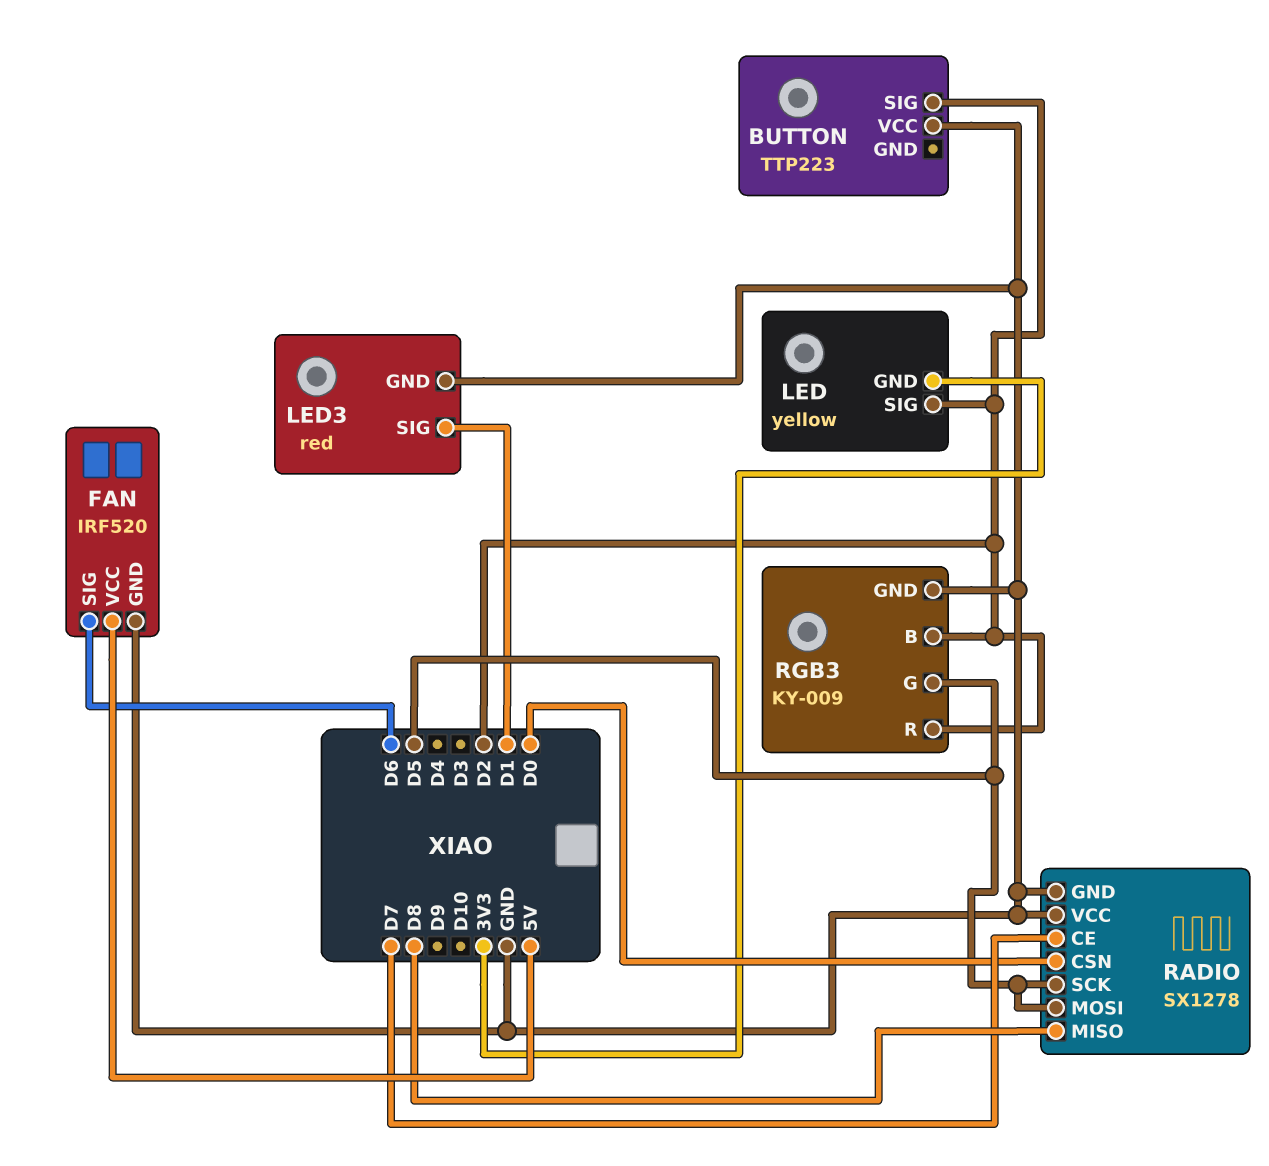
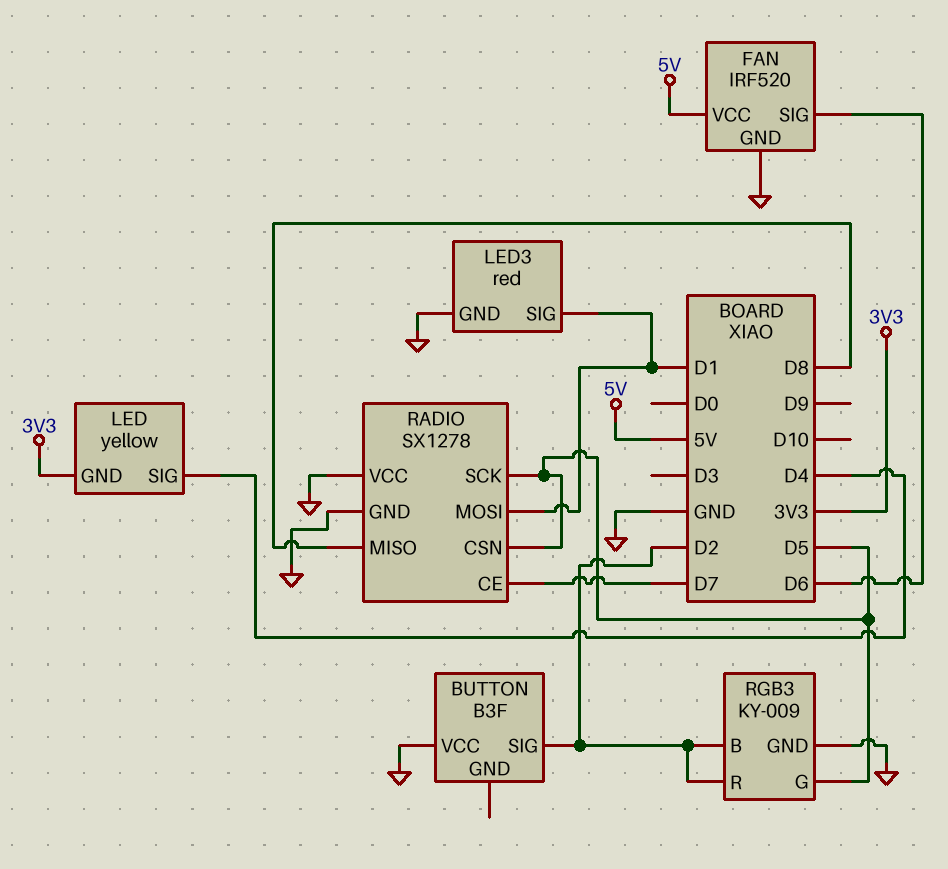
BUTTON: TTP223 -> B3F
LED pin SIG: D2 -> D4
RADIO pin CSN: D0 -> D5
RADIO pin MOSI: D5 -> D1

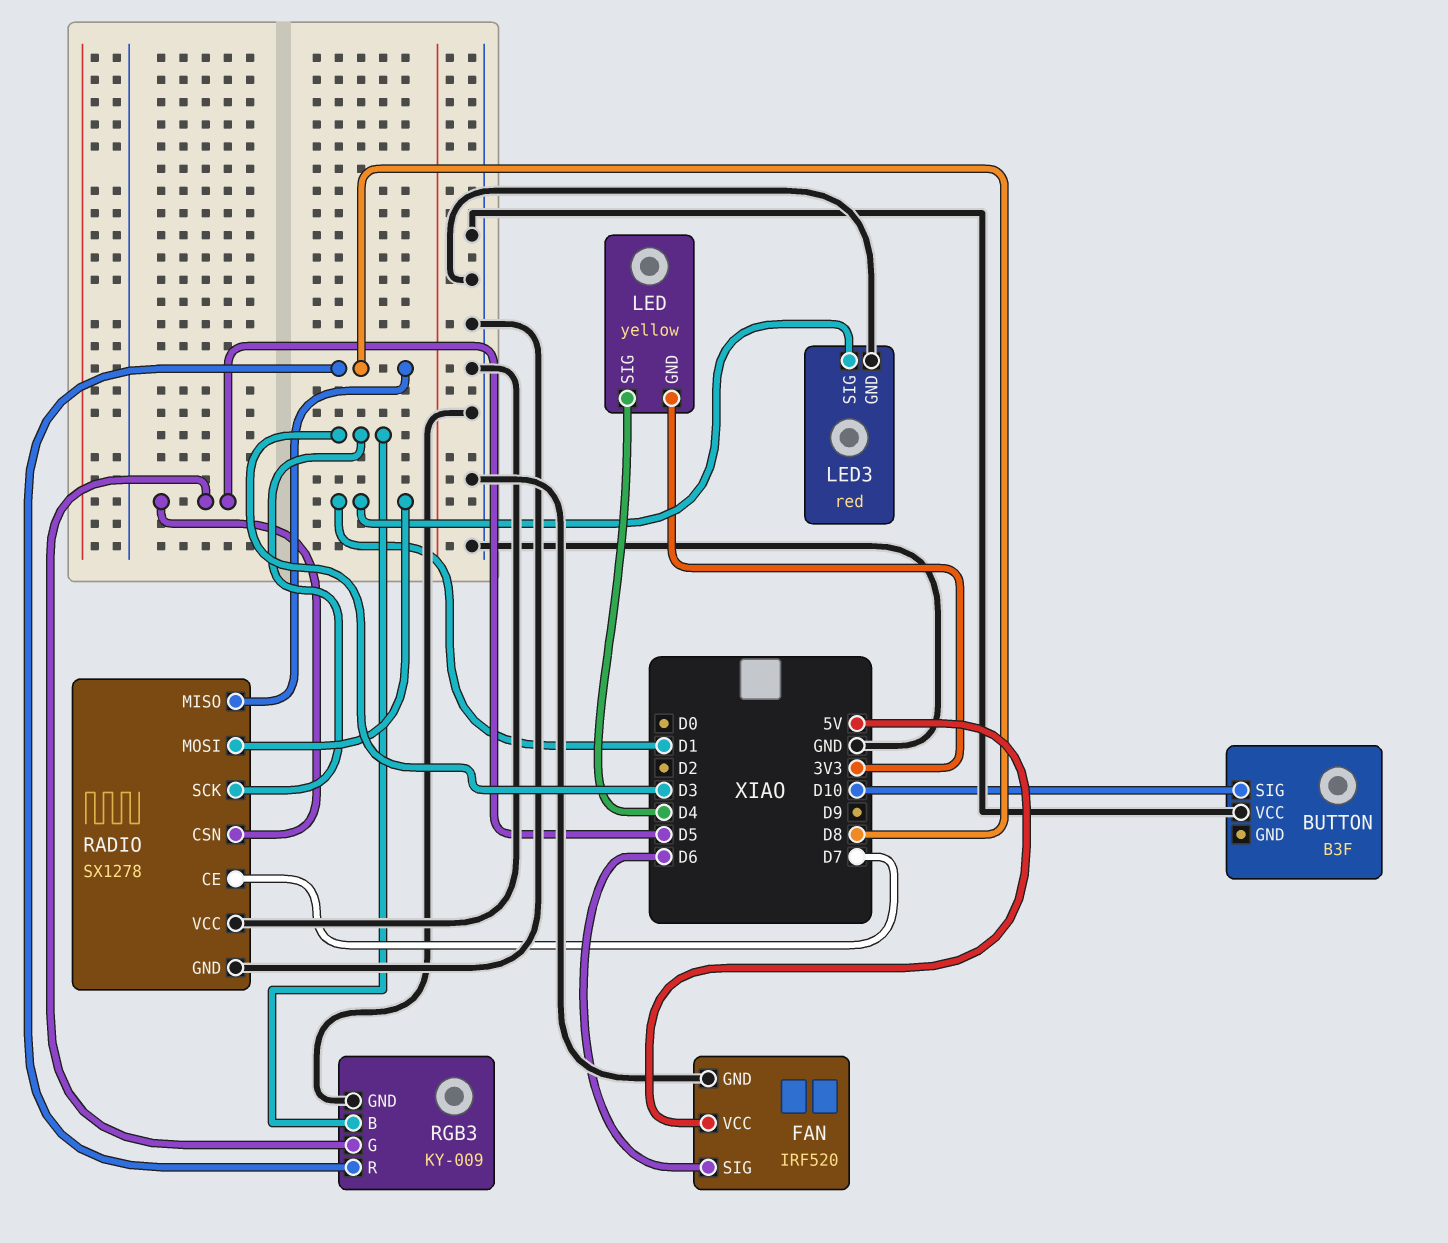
BUTTON pin SIG: D2 -> D10
RADIO pin SCK: D5 -> D3
RGB3 pin B: D2 -> D3
RGB3 pin R: D2 -> D8

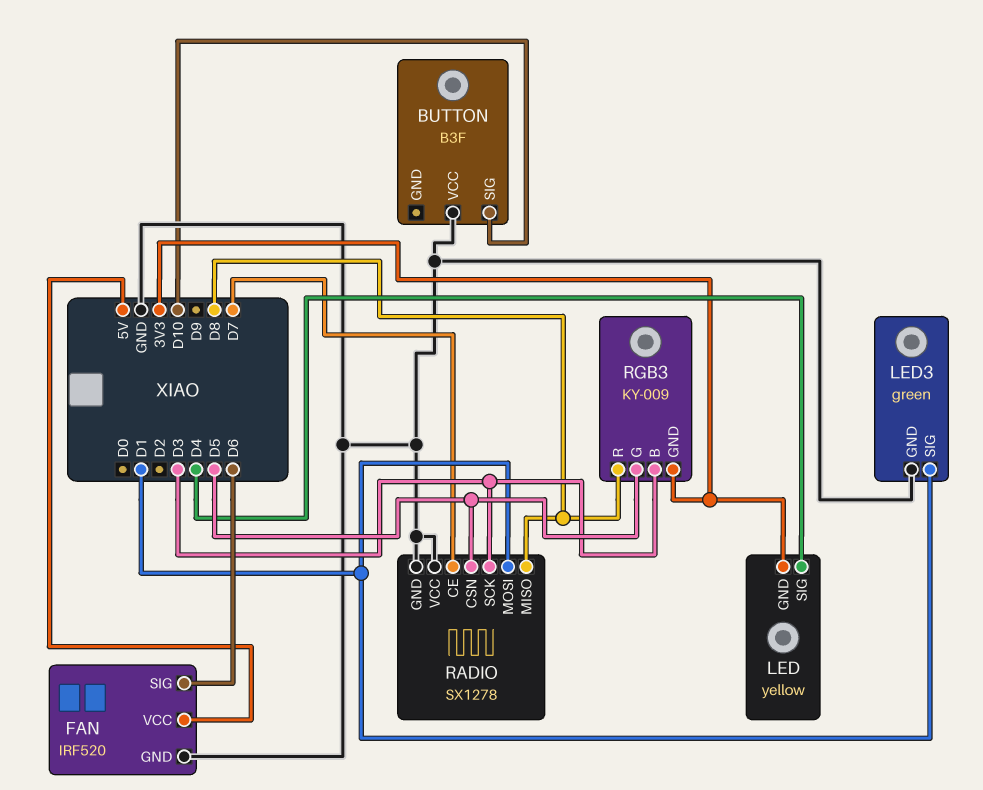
LED3: red -> green
RGB3 pin GND: GND -> 3V3

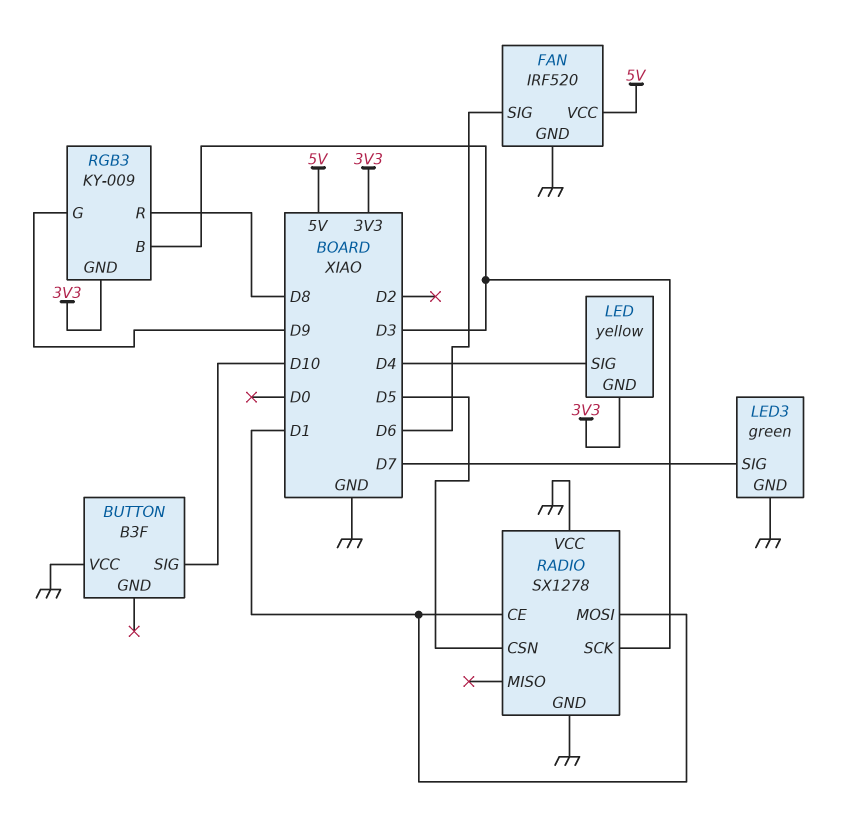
LED3 pin SIG: D1 -> D7
RADIO pin CE: D7 -> D1
RADIO pin MISO: D8 -> none
RGB3 pin G: D5 -> D9

